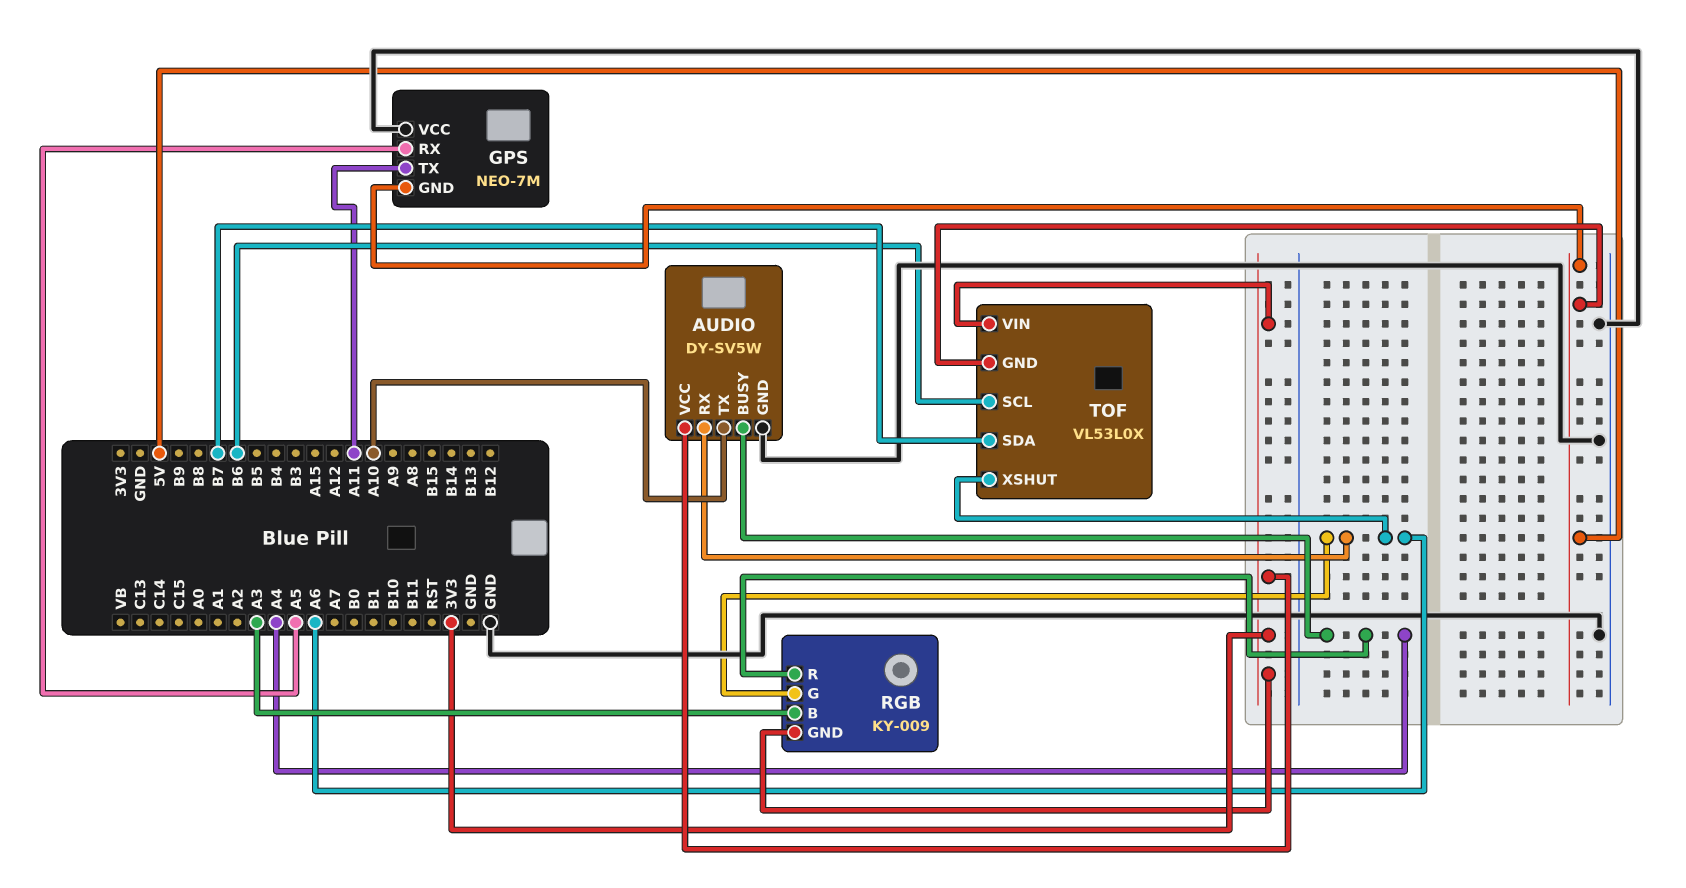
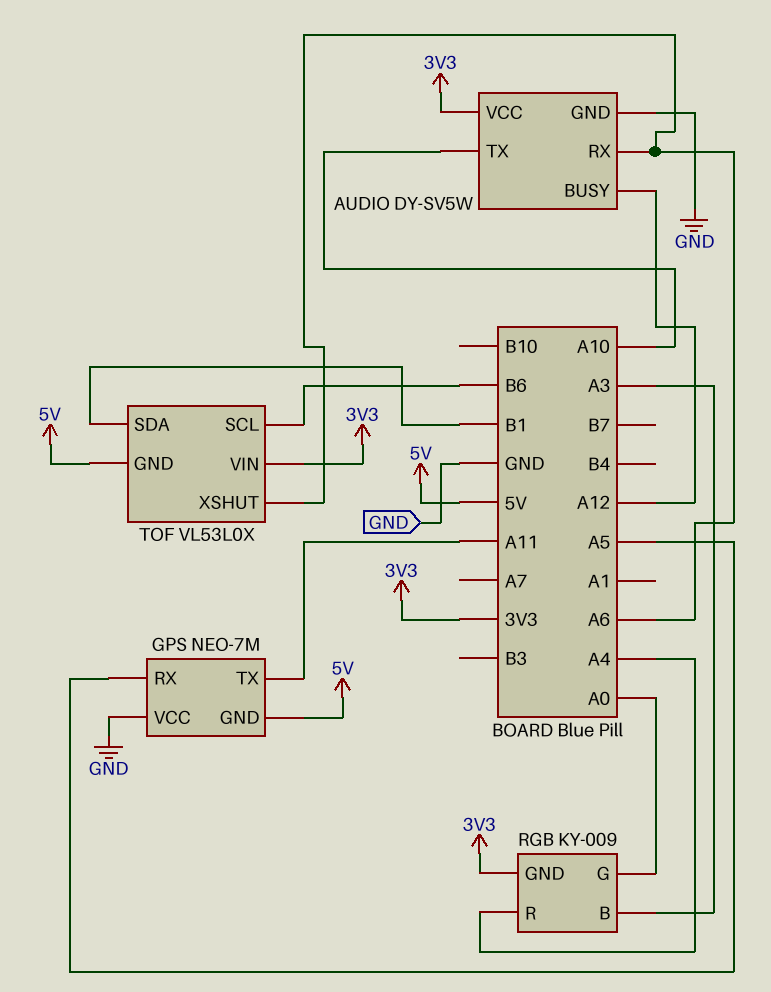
AUDIO pin BUSY: A4 -> A12
RGB pin G: A6 -> A0
TOF pin SDA: B7 -> B1

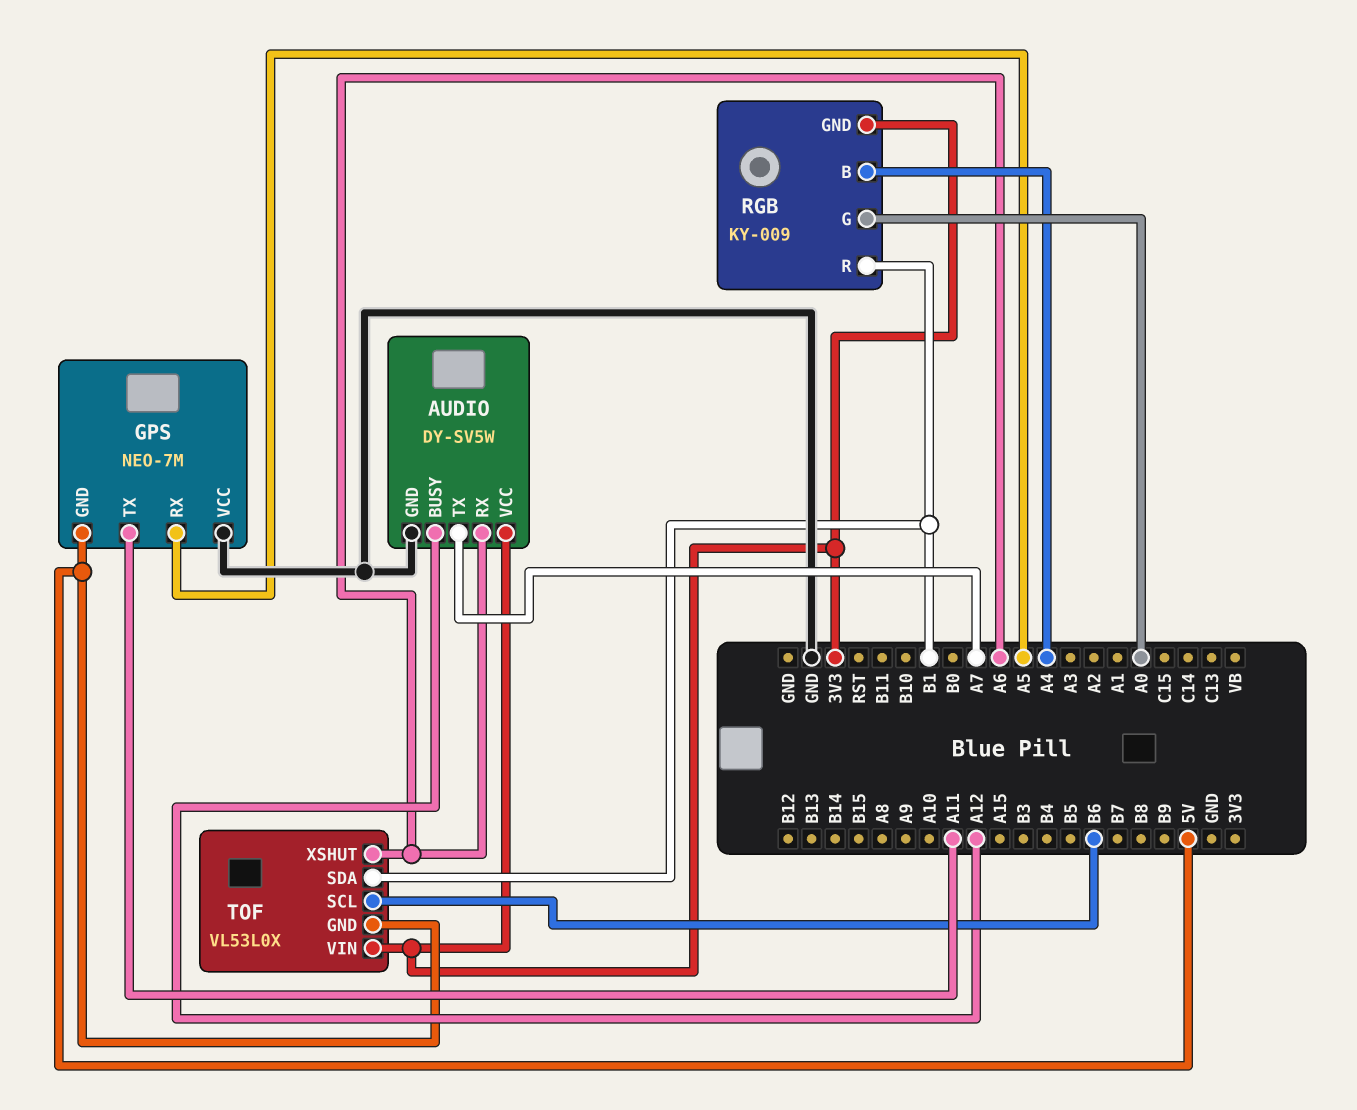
AUDIO pin TX: A10 -> A7
RGB pin B: A3 -> A4
RGB pin R: A4 -> B1

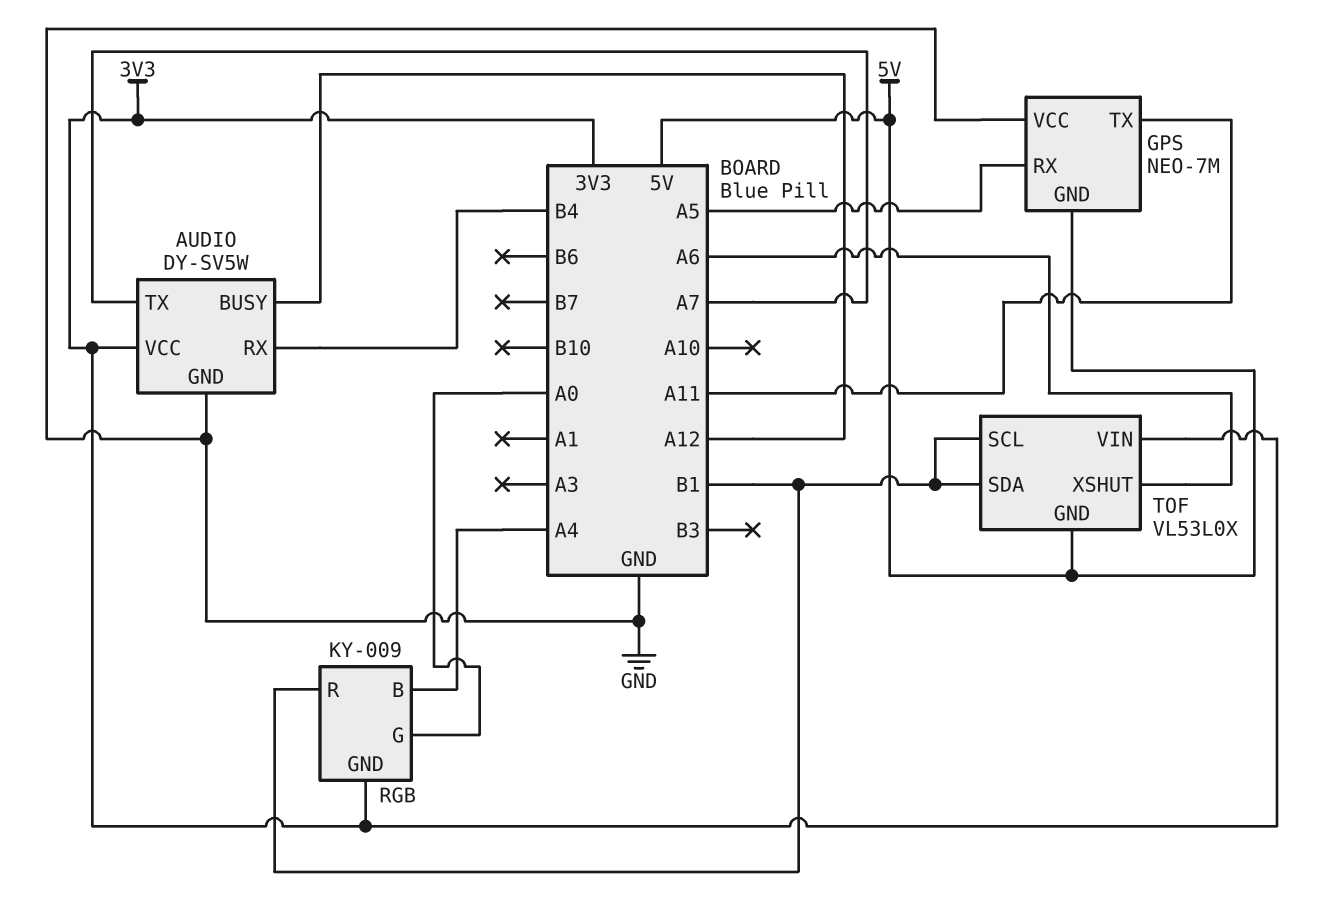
AUDIO pin RX: A6 -> B4
TOF pin SCL: B6 -> B1

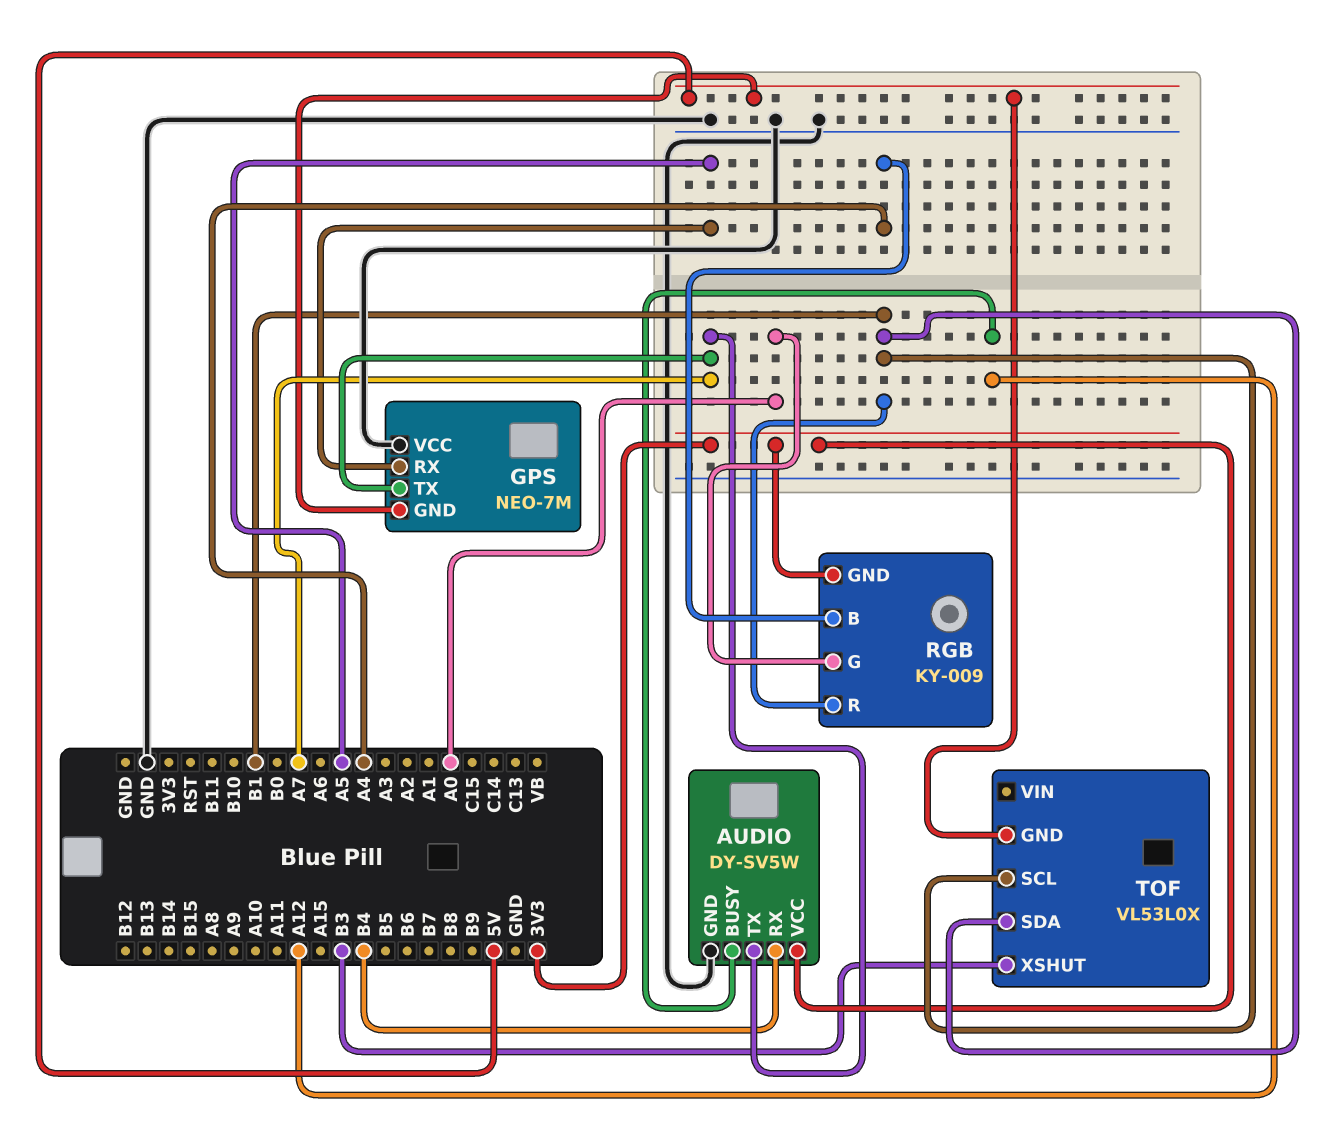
GPS pin TX: A11 -> A7
TOF pin VIN: 3V3 -> none
TOF pin XSHUT: A6 -> B3

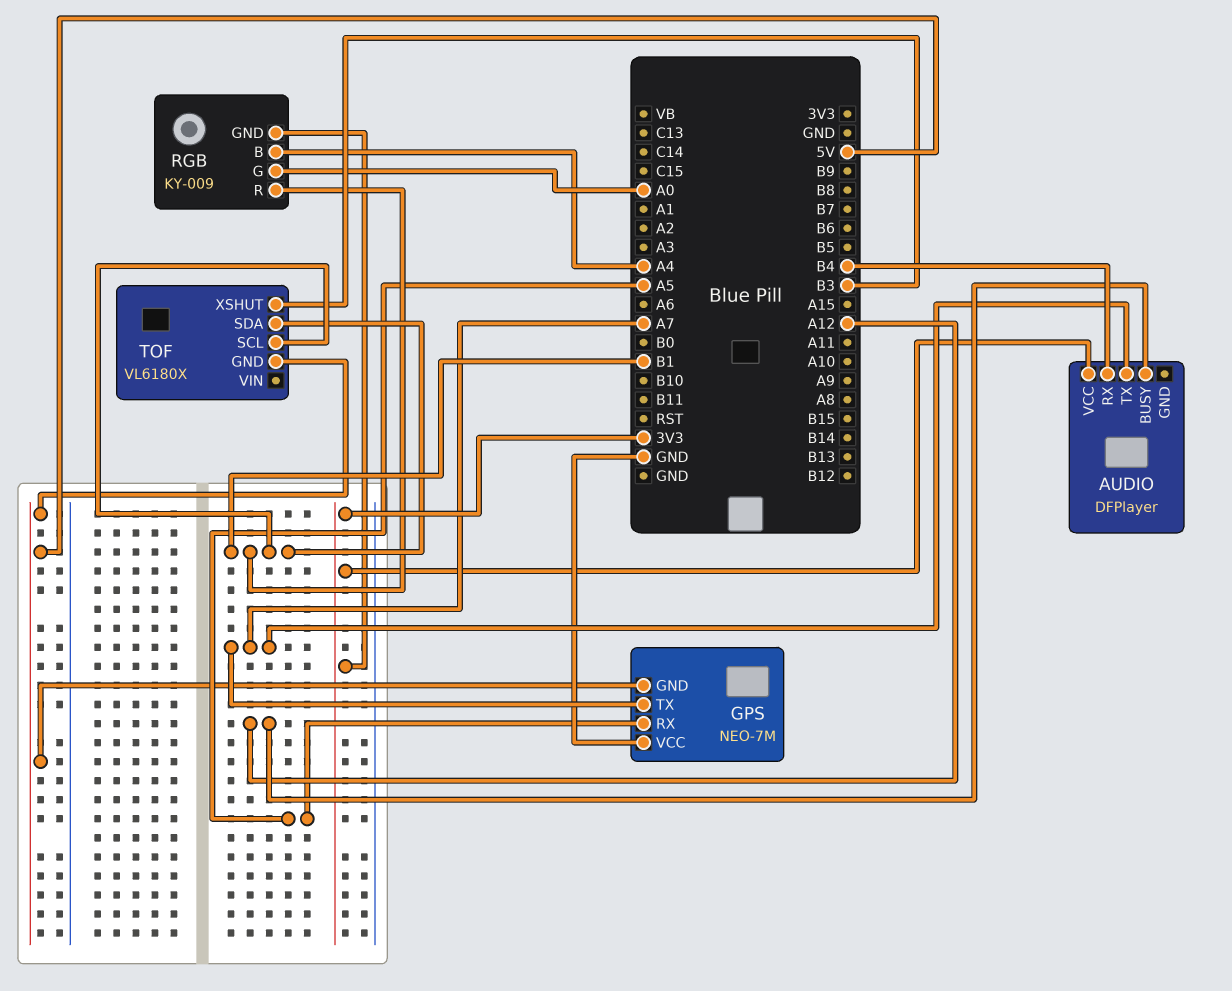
AUDIO: DY-SV5W -> DFPlayer
AUDIO pin GND: GND -> none
TOF: VL53L0X -> VL6180X

